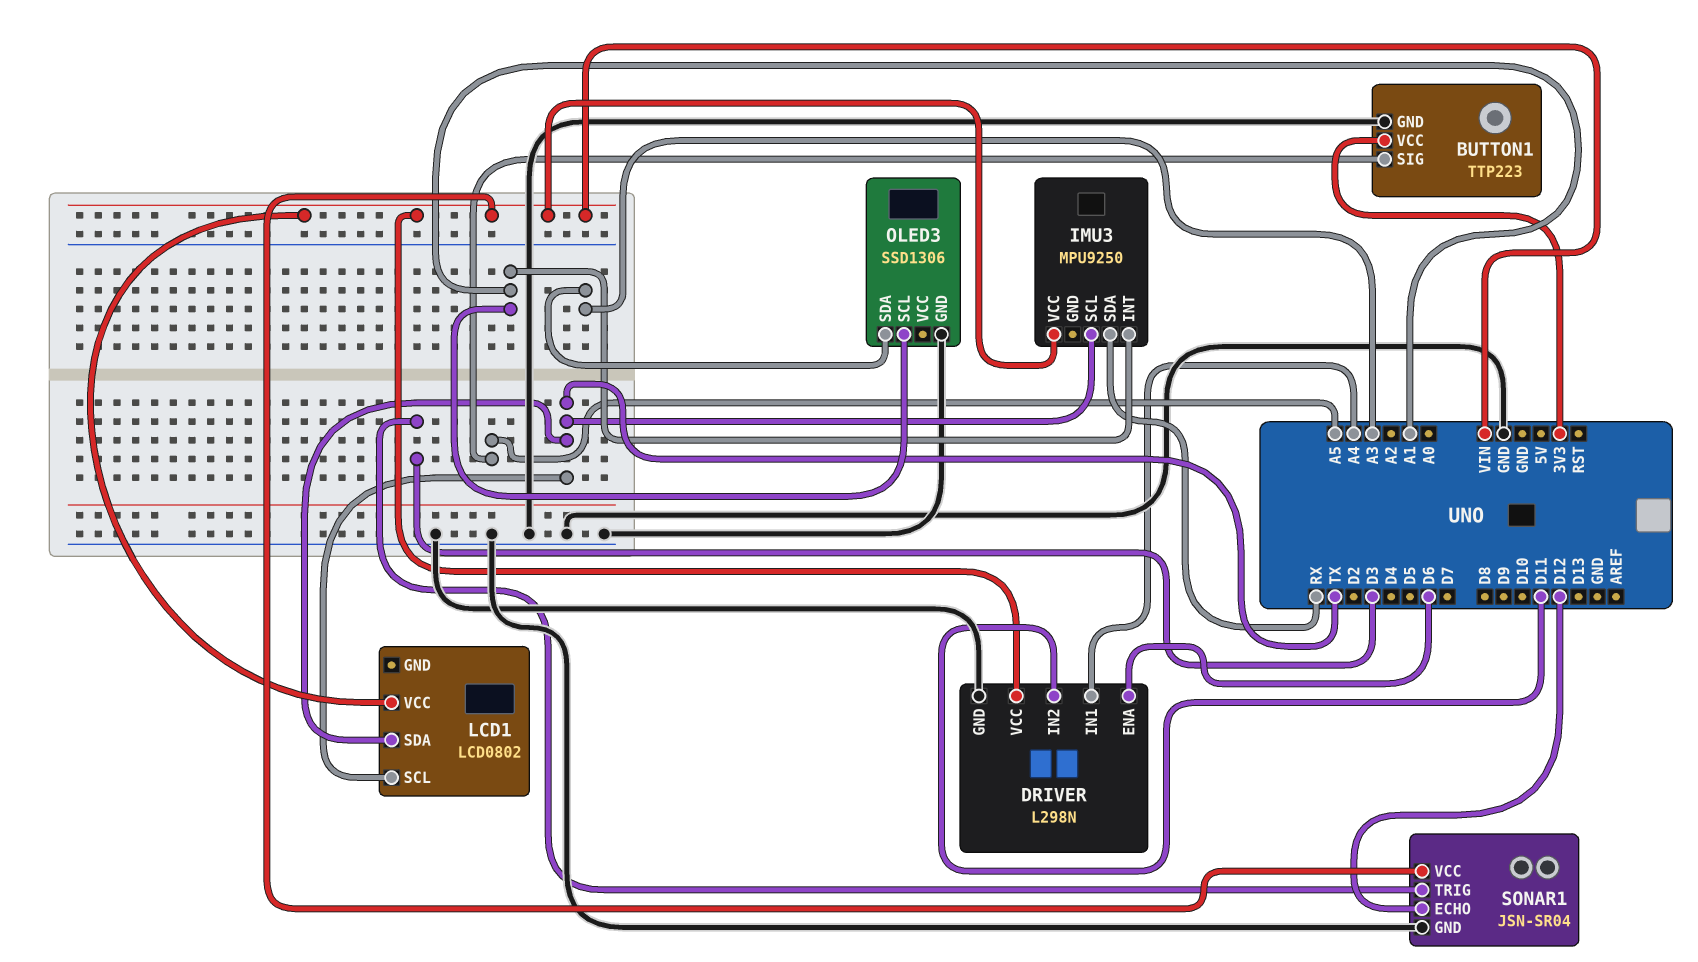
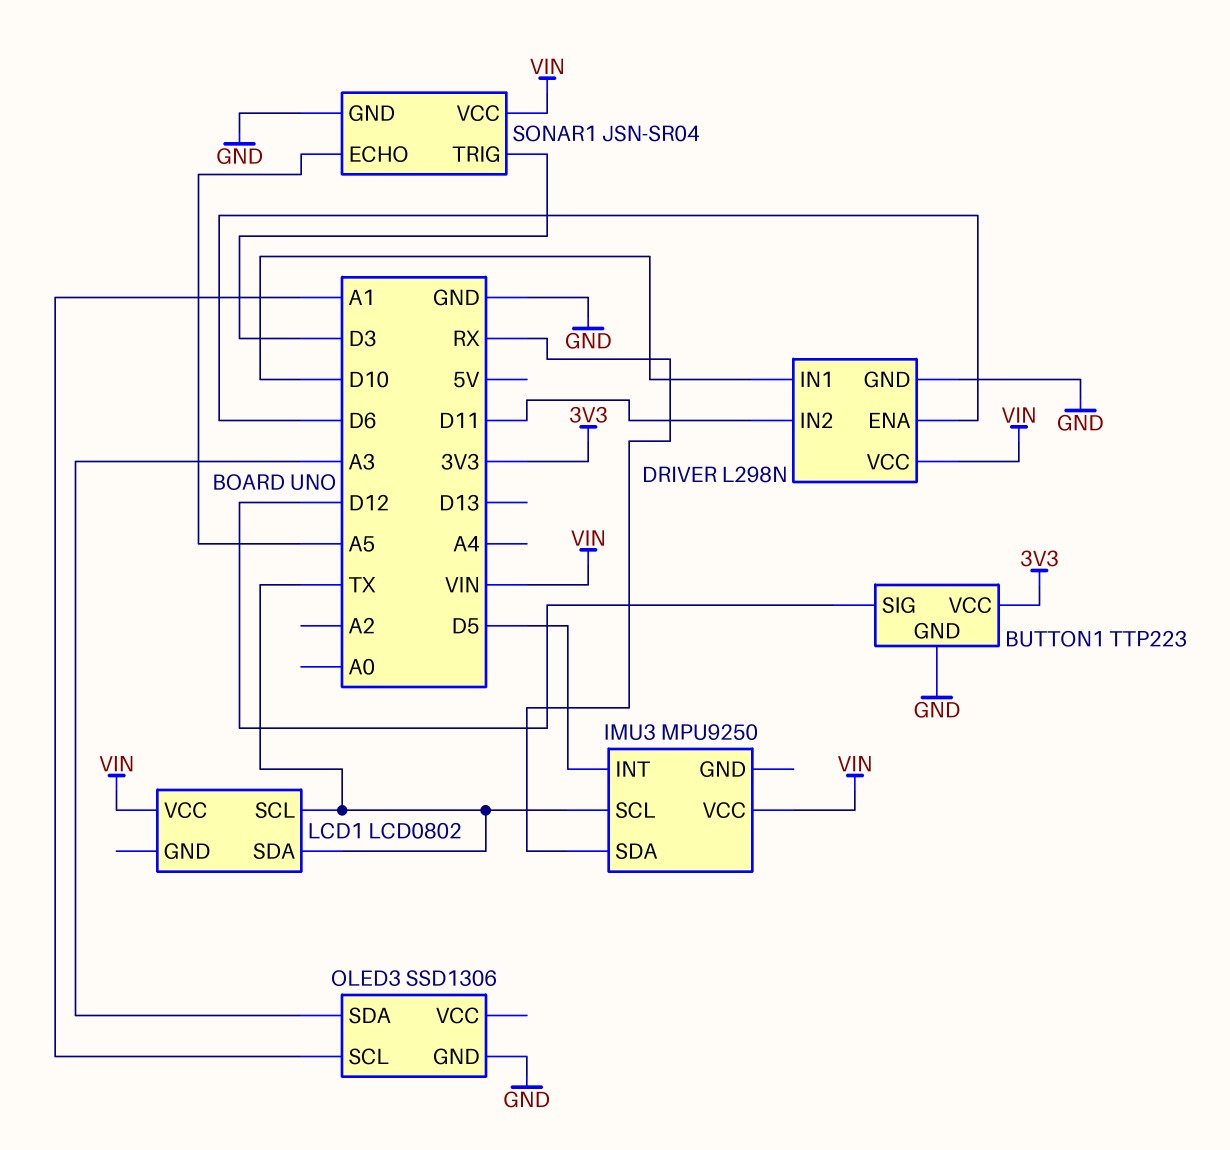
BUTTON1 pin SIG: A5 -> D12
DRIVER pin IN1: A4 -> D10
IMU3 pin INT: A1 -> D5
SONAR1 pin ECHO: D12 -> A5

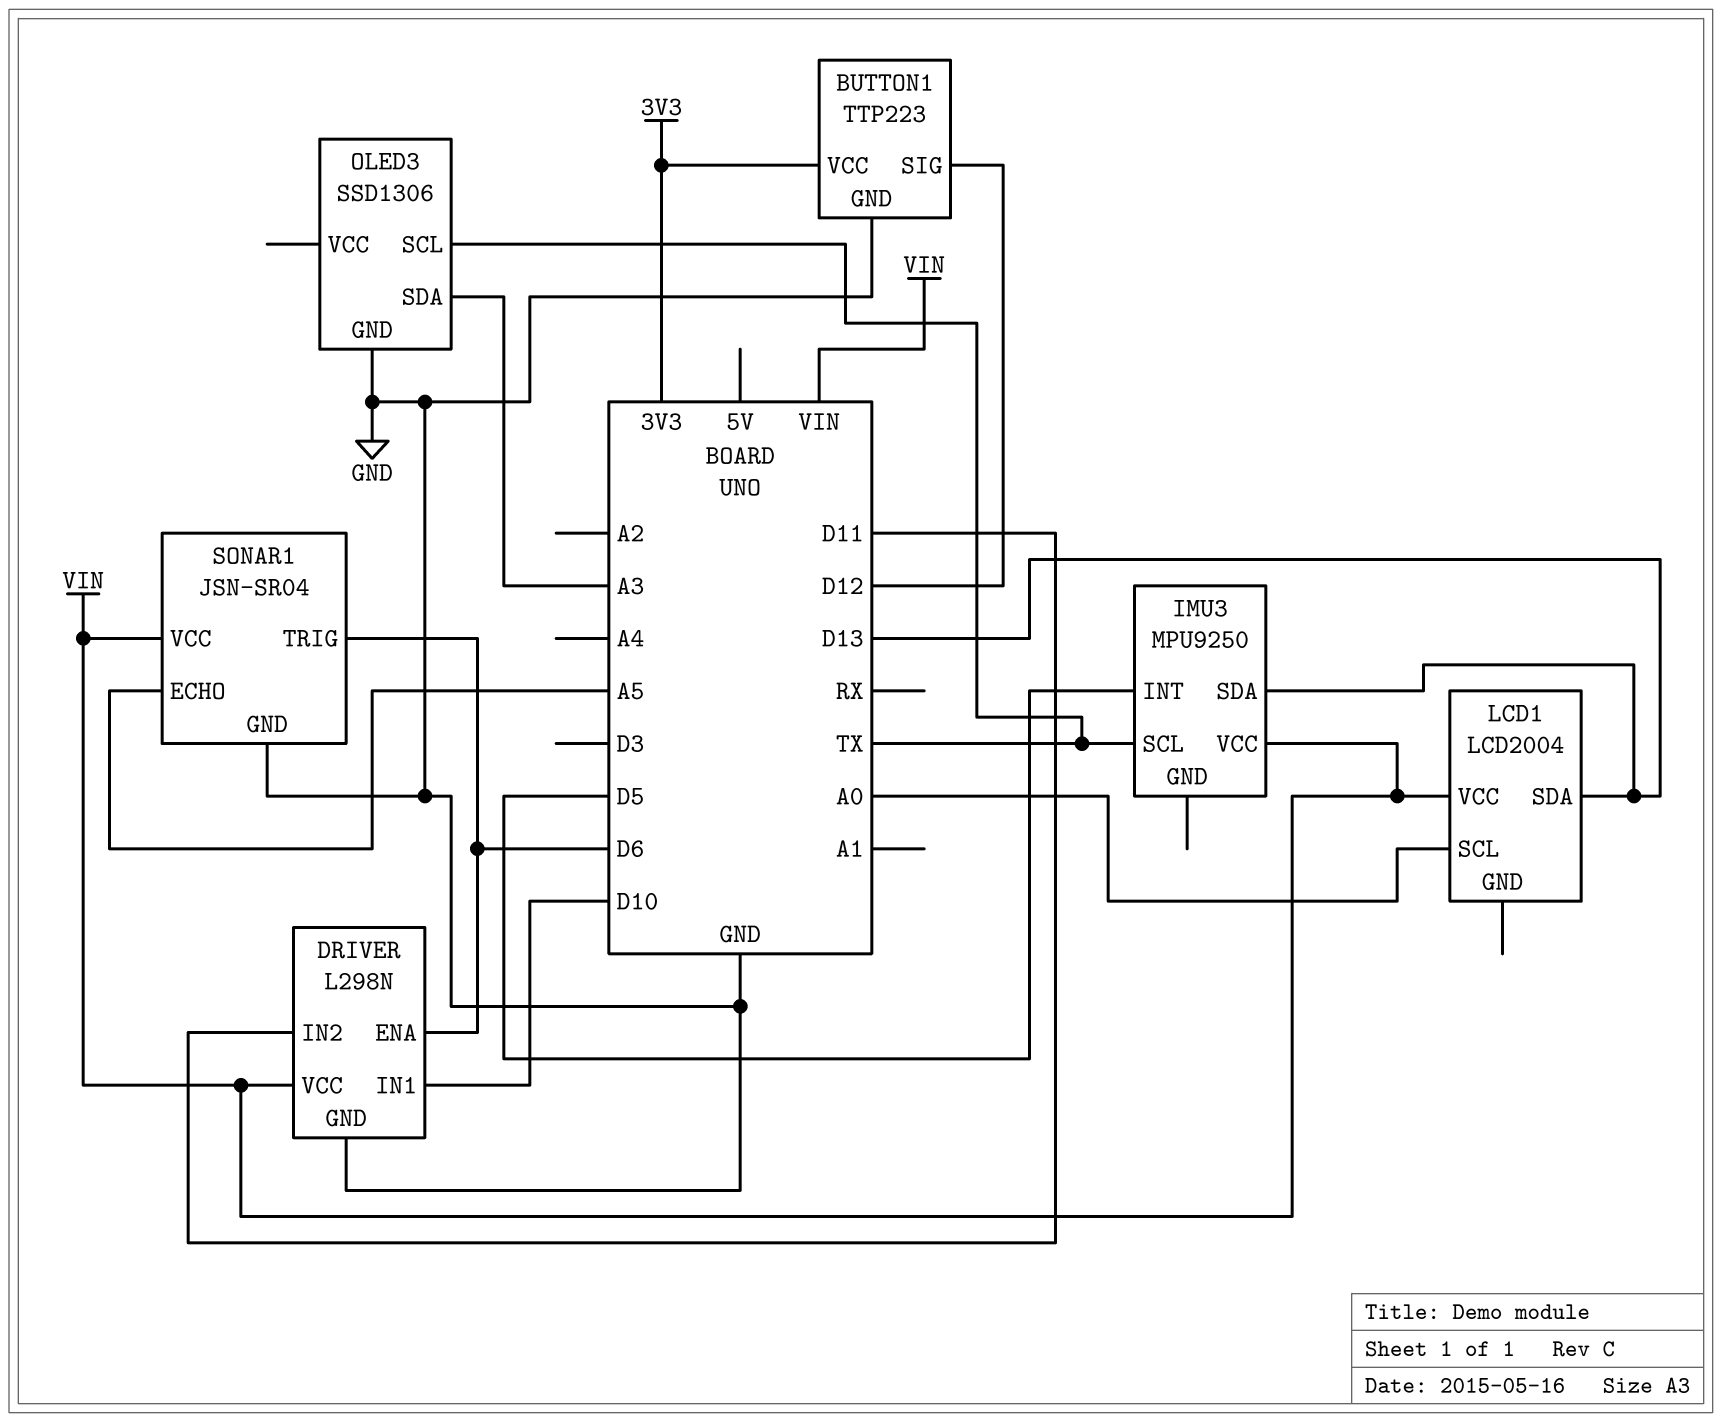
IMU3 pin SDA: RX -> D13
LCD1: LCD0802 -> LCD2004
LCD1 pin SCL: TX -> A0
LCD1 pin SDA: TX -> D13
OLED3 pin SCL: A1 -> TX
SONAR1 pin TRIG: D3 -> D6

